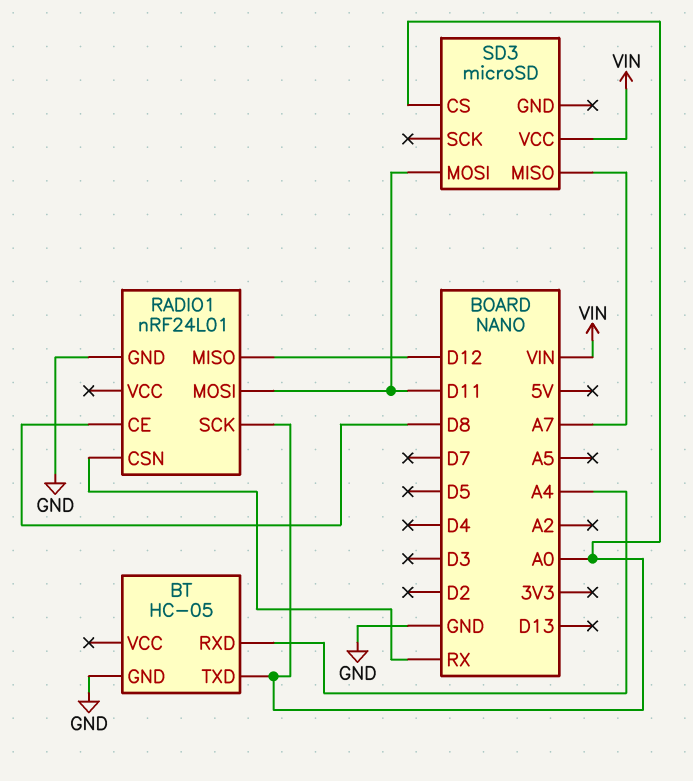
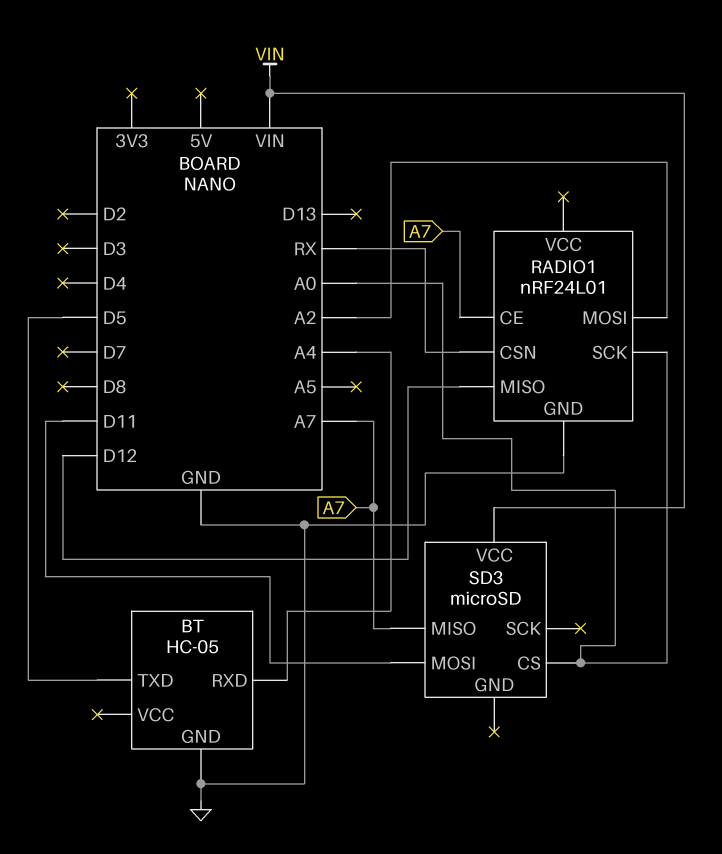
BT pin TXD: A0 -> D5
RADIO1 pin CE: D8 -> A7
RADIO1 pin MOSI: D11 -> A2

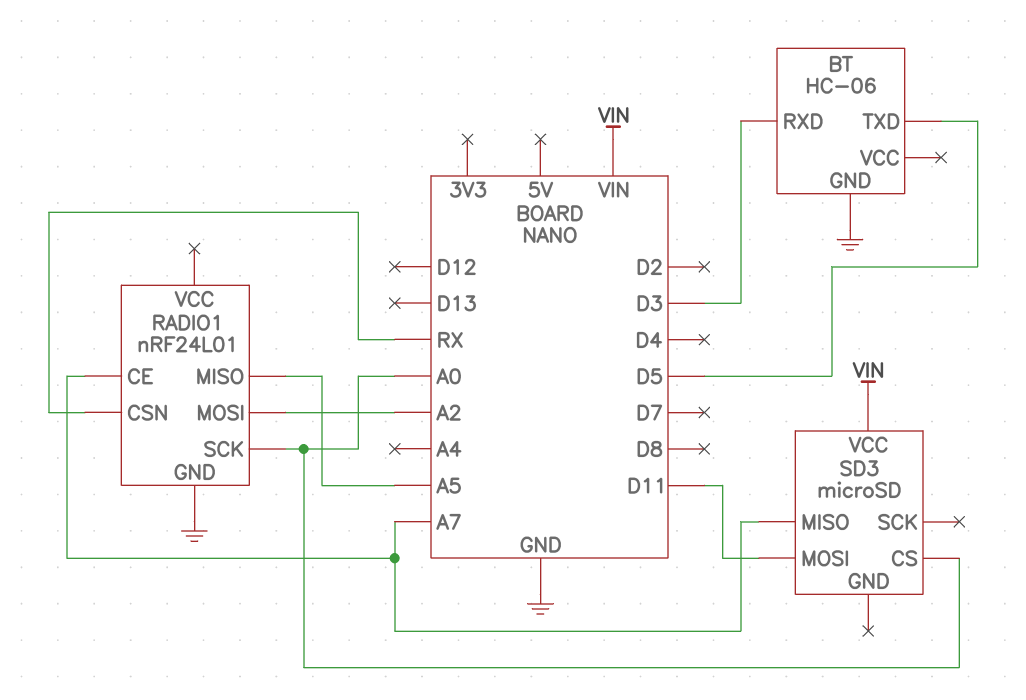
BT: HC-05 -> HC-06
BT pin RXD: A4 -> D3
RADIO1 pin MISO: D12 -> A5

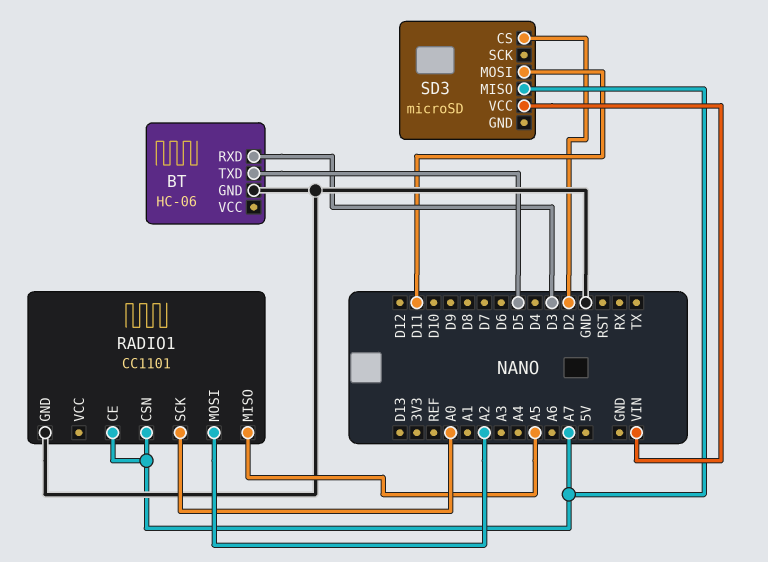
RADIO1: nRF24L01 -> CC1101
RADIO1 pin CSN: RX -> A7
SD3 pin CS: A0 -> D2

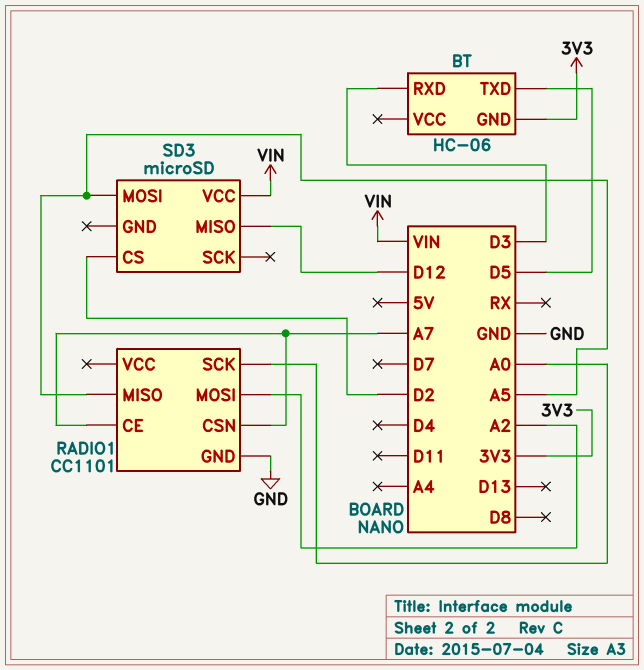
BT pin GND: GND -> 3V3
SD3 pin MISO: A7 -> D12
SD3 pin MOSI: D11 -> A5

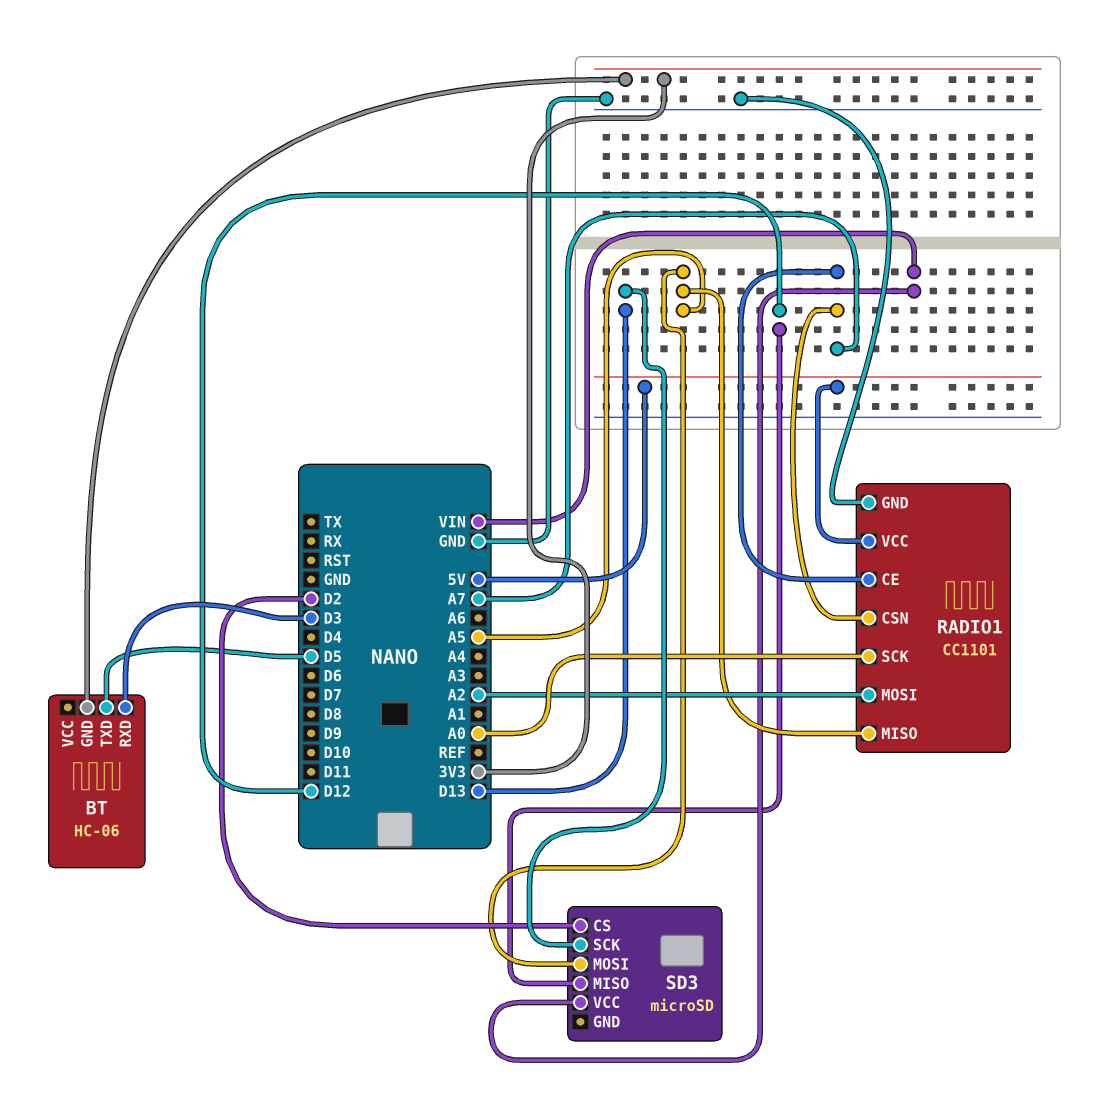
RADIO1 pin VCC: none -> 5V
SD3 pin SCK: none -> D13

